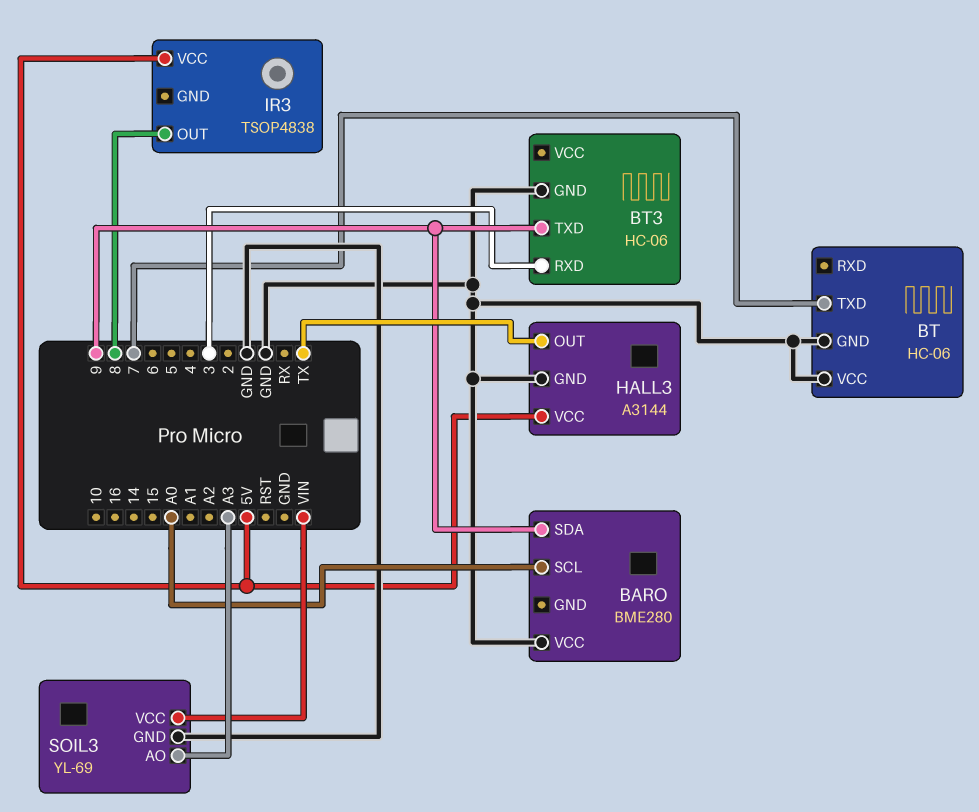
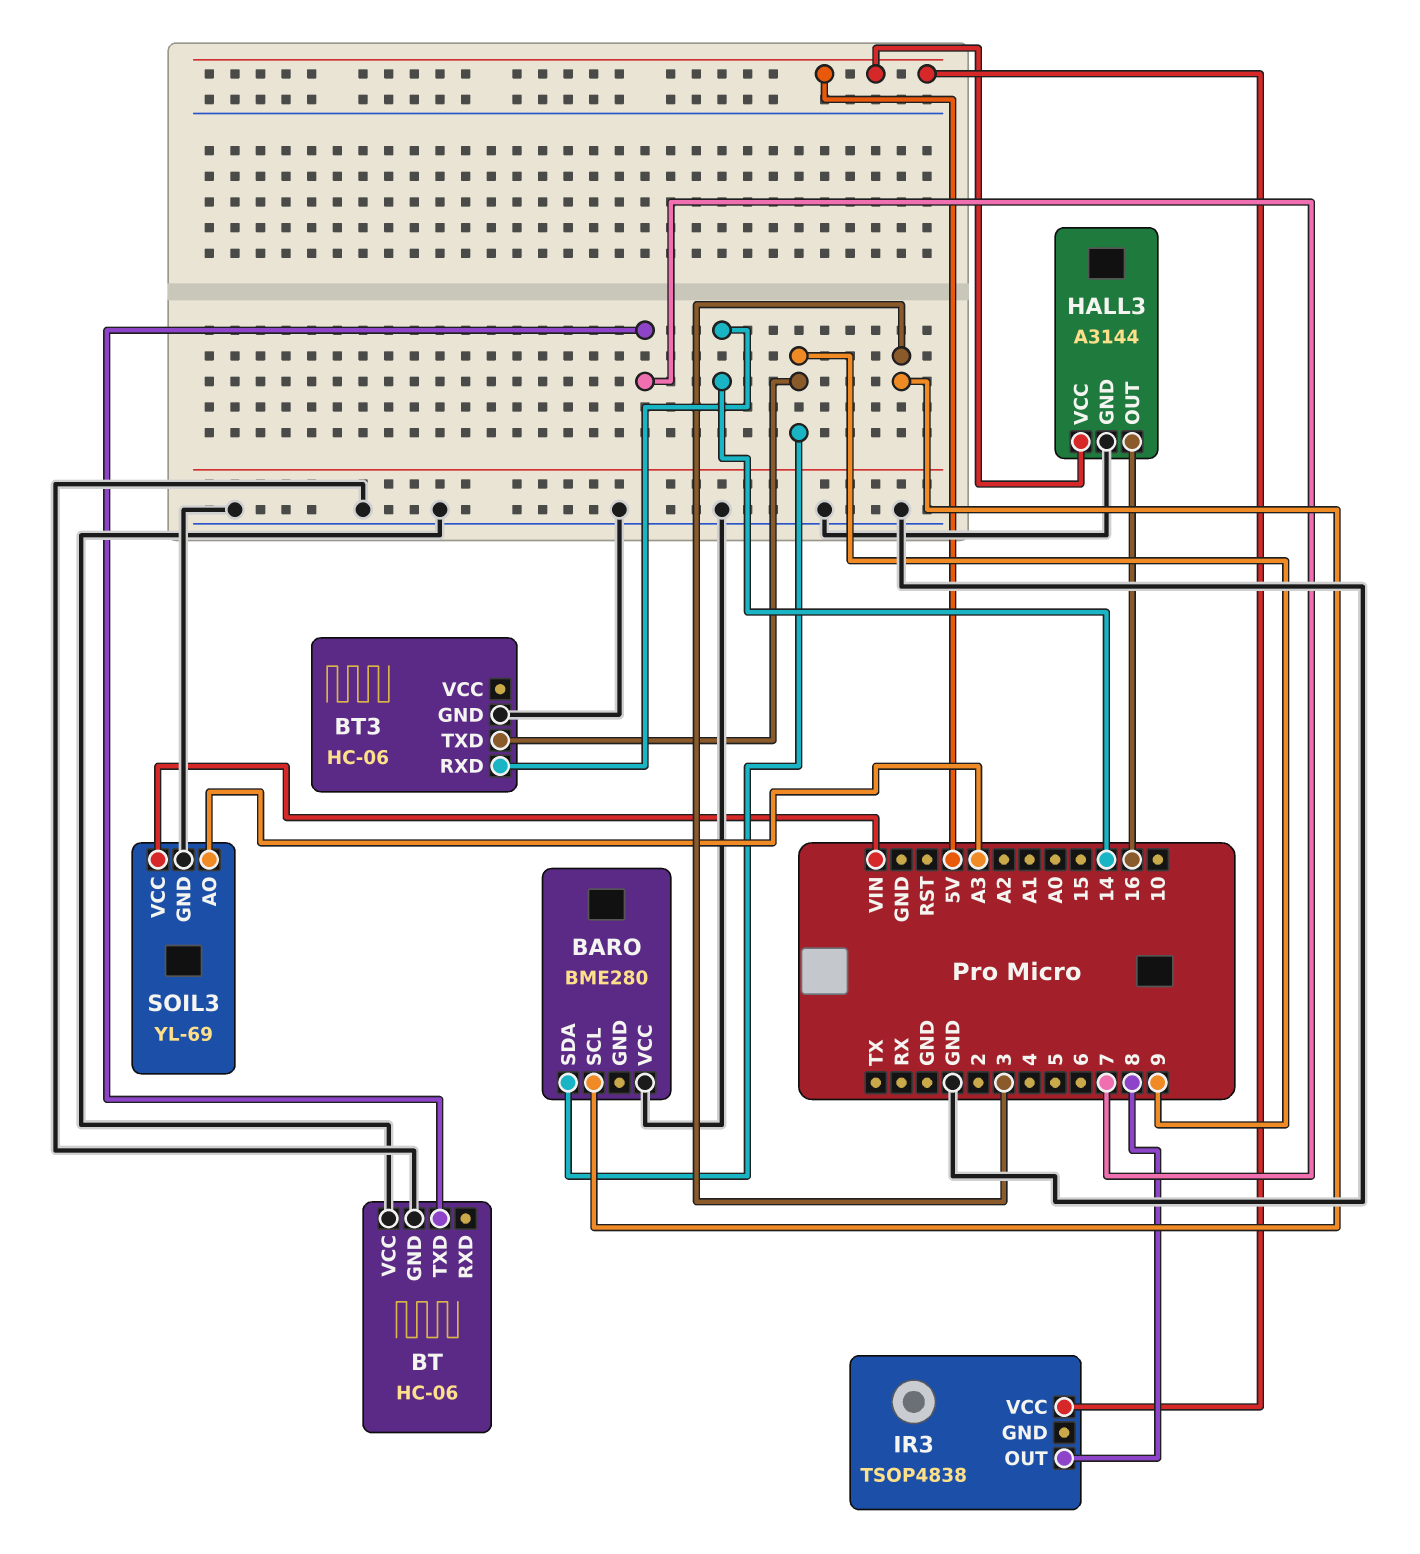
BARO pin SCL: A0 -> 3
BT3 pin RXD: 3 -> 14
HALL3 pin OUT: TX -> 16

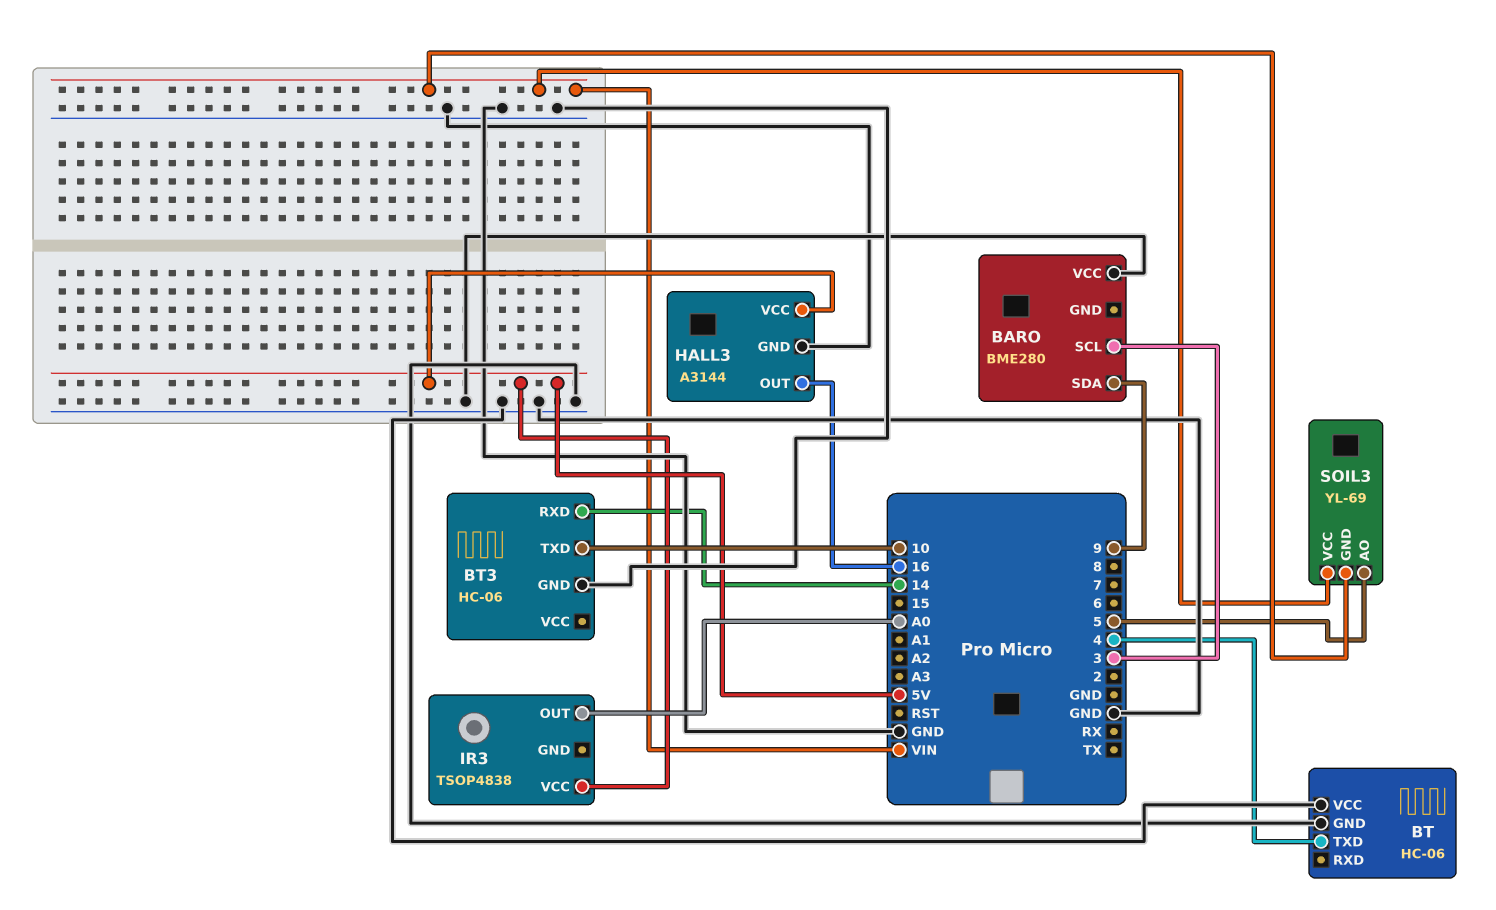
BT pin TXD: 7 -> 4
BT3 pin TXD: 9 -> 10
IR3 pin OUT: 8 -> A0
SOIL3 pin AO: A3 -> 5
SOIL3 pin GND: GND -> VIN

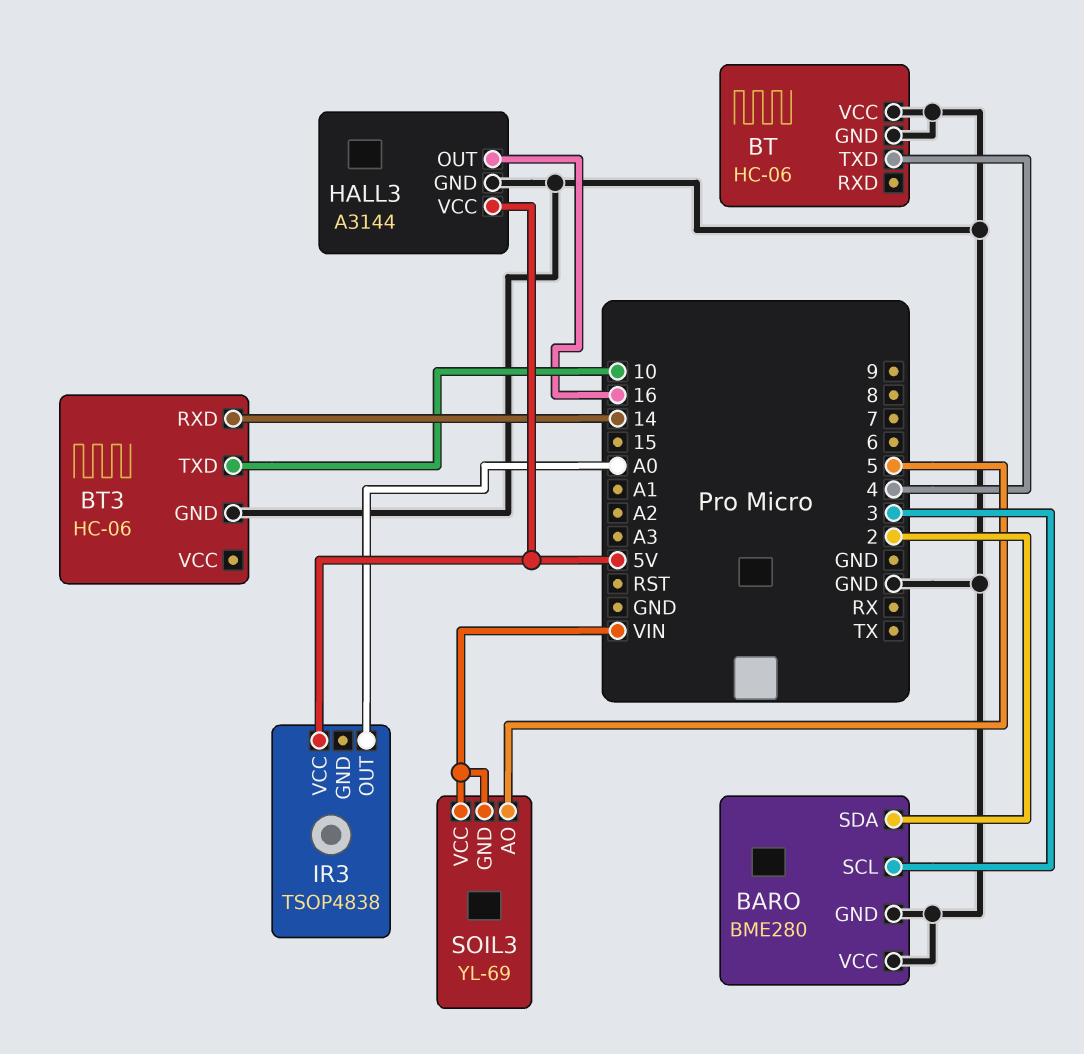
BARO pin GND: none -> GND
BARO pin SDA: 9 -> 2

